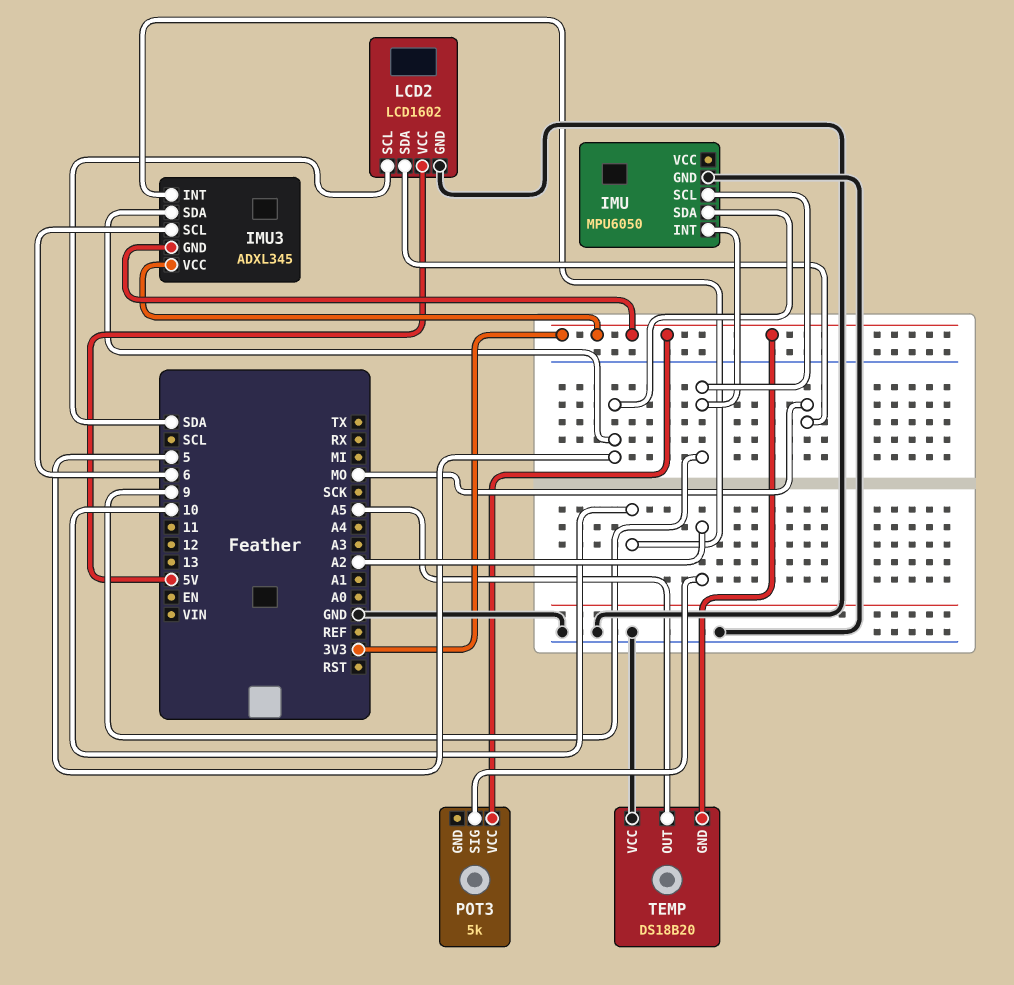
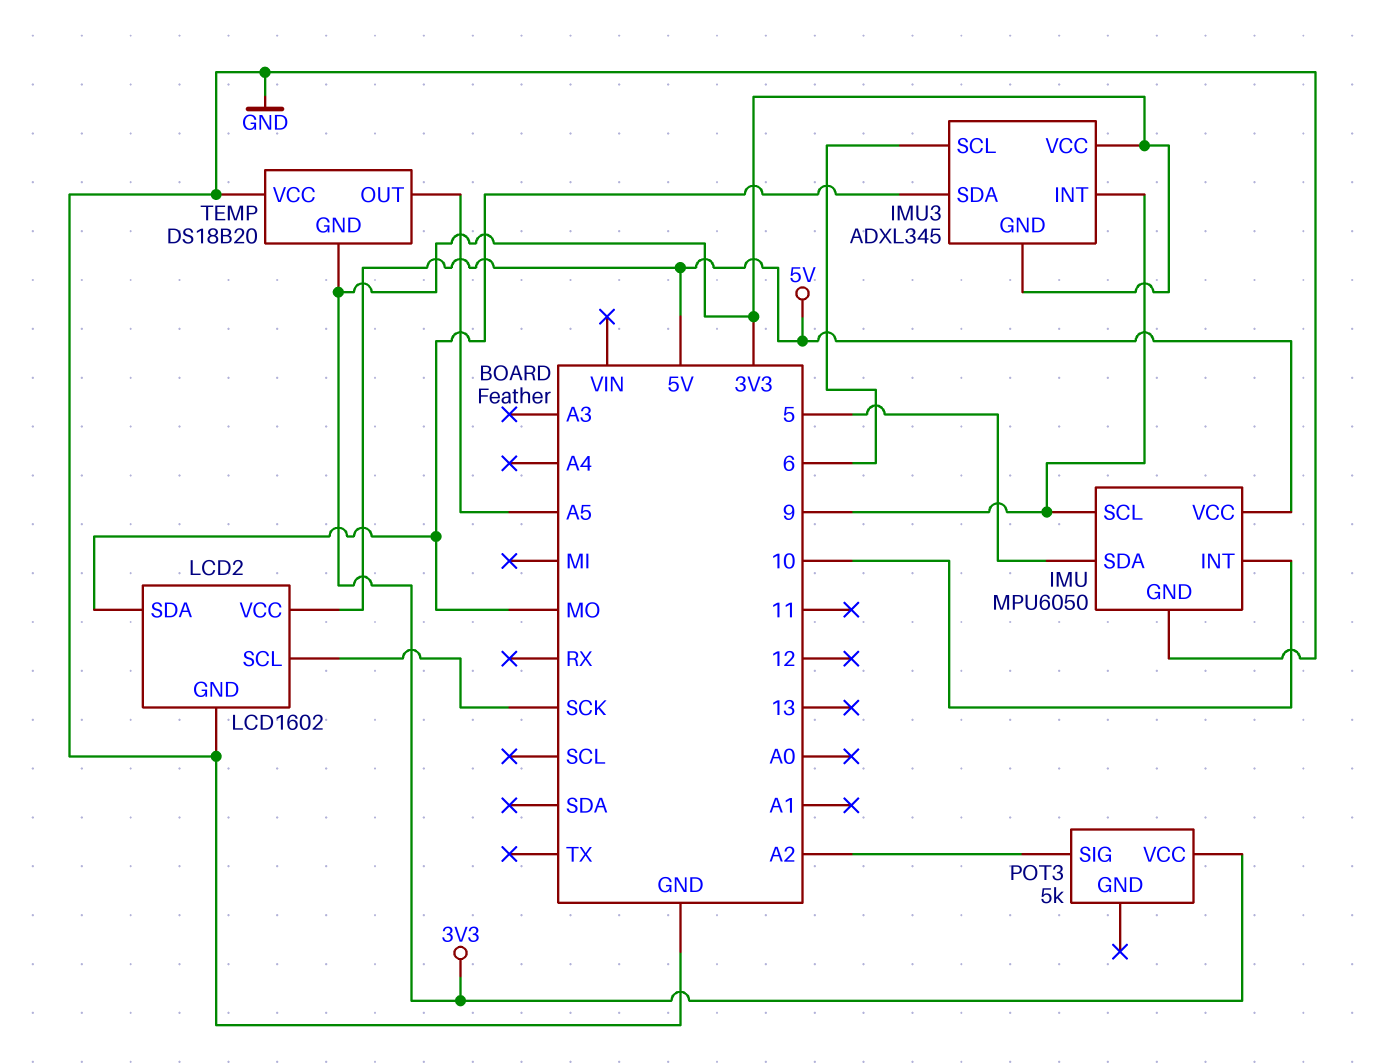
IMU pin INT: 9 -> 10
IMU pin VCC: none -> 5V
IMU3 pin INT: 10 -> 9
IMU3 pin SDA: 5 -> MO
LCD2 pin SCL: SDA -> SCK

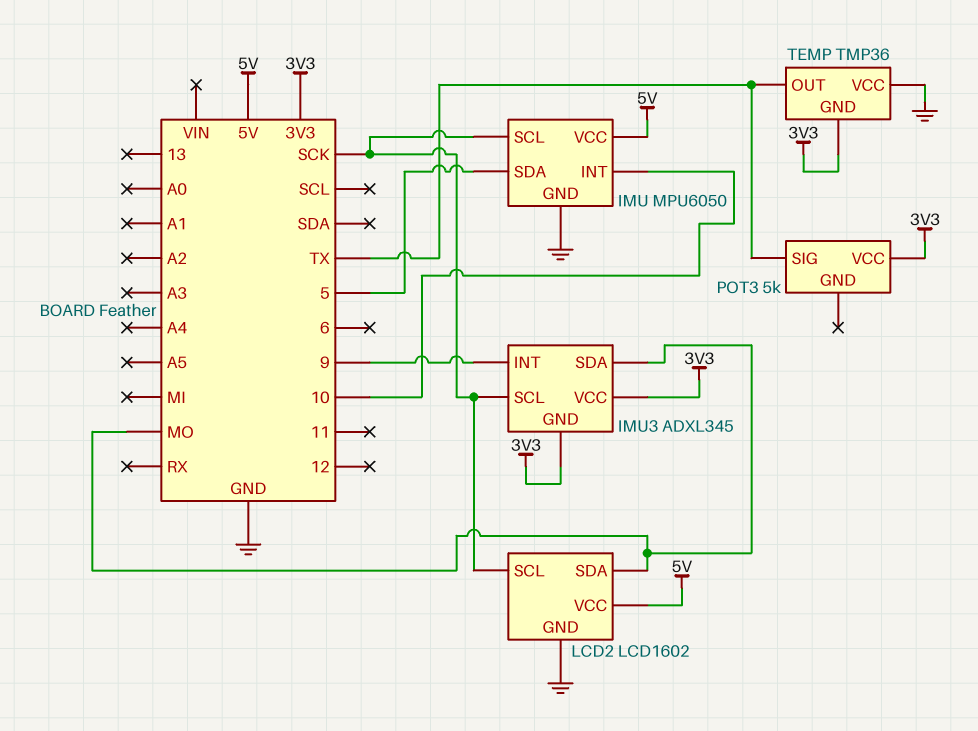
IMU pin SCL: 9 -> SCK
IMU3 pin SCL: 6 -> SCK
POT3 pin SIG: A2 -> TX
TEMP: DS18B20 -> TMP36
TEMP pin OUT: A5 -> TX

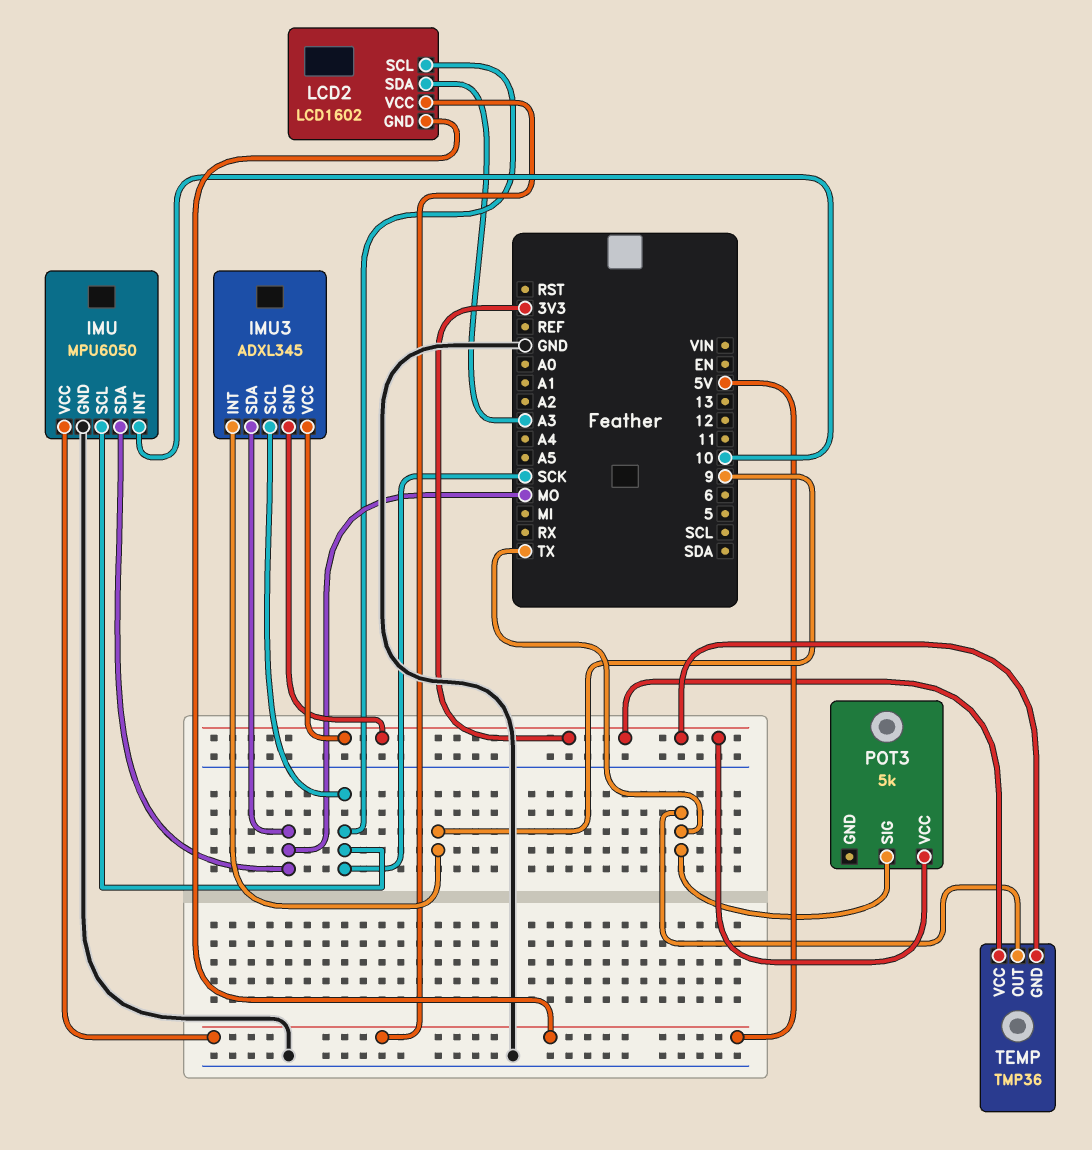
IMU pin SDA: 5 -> MO
LCD2 pin GND: GND -> 5V
LCD2 pin SDA: MO -> A3
TEMP pin VCC: GND -> 3V3

